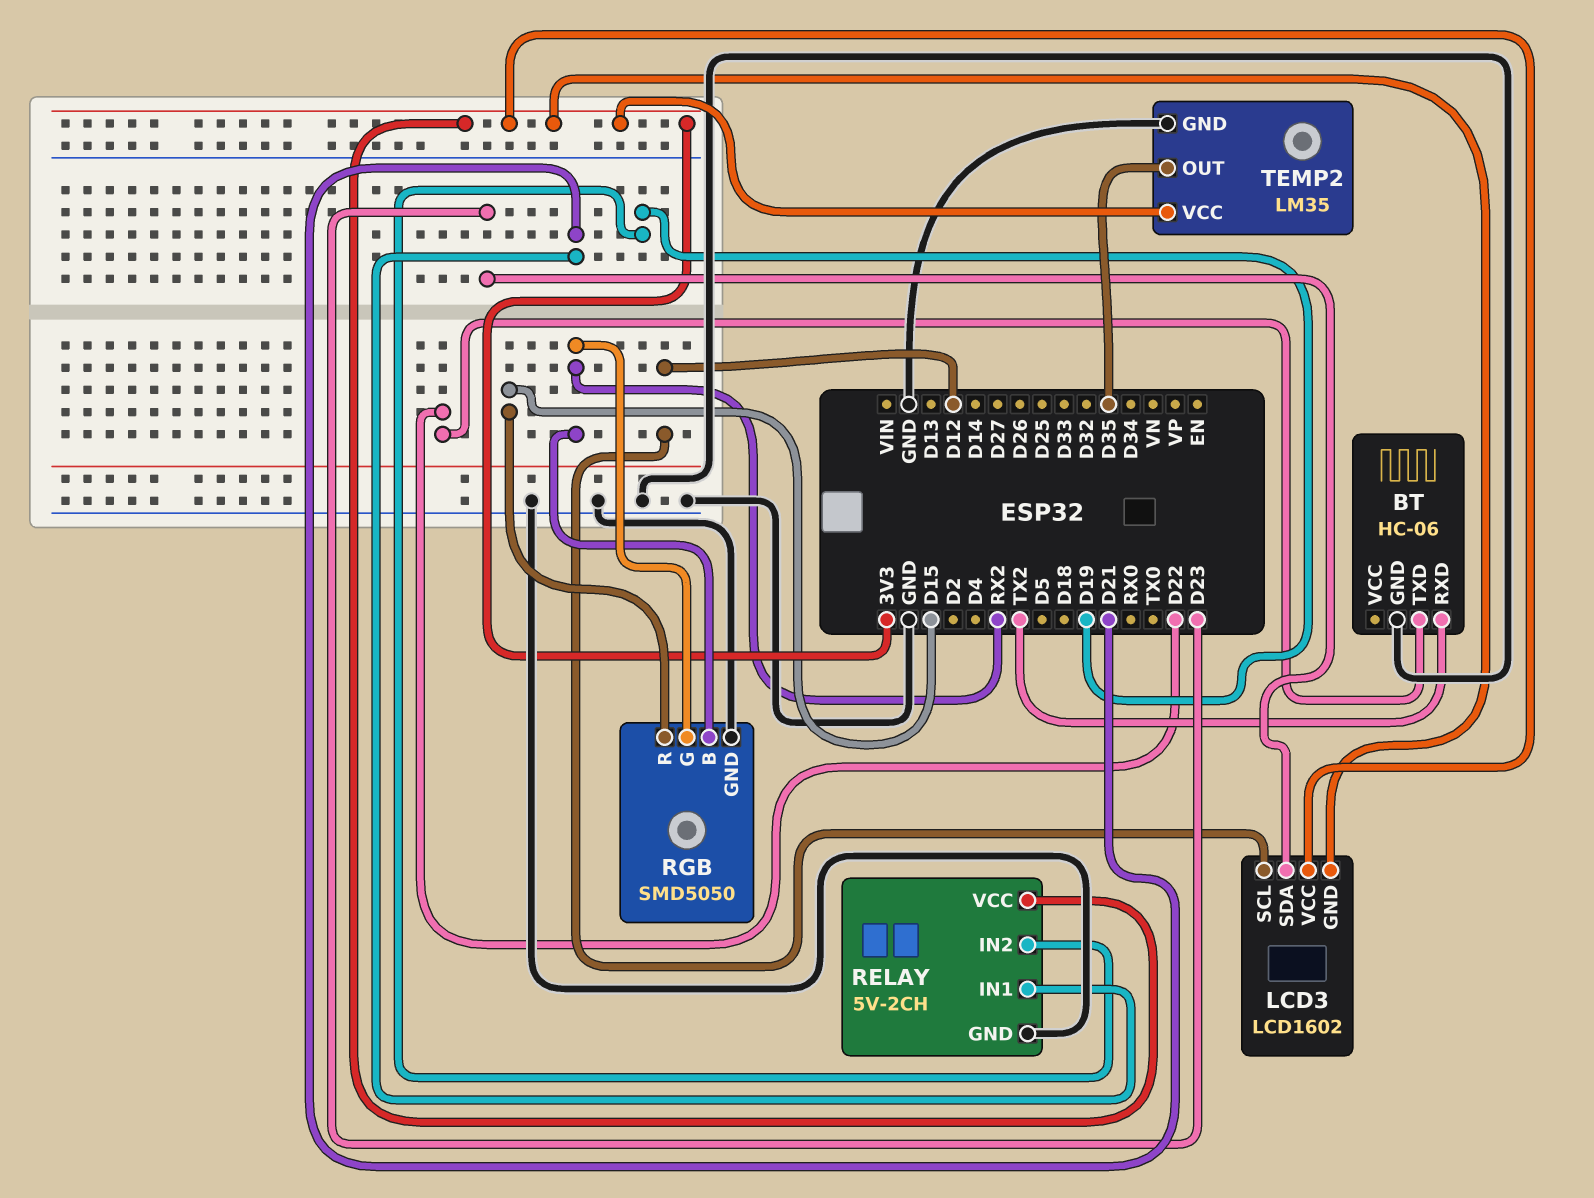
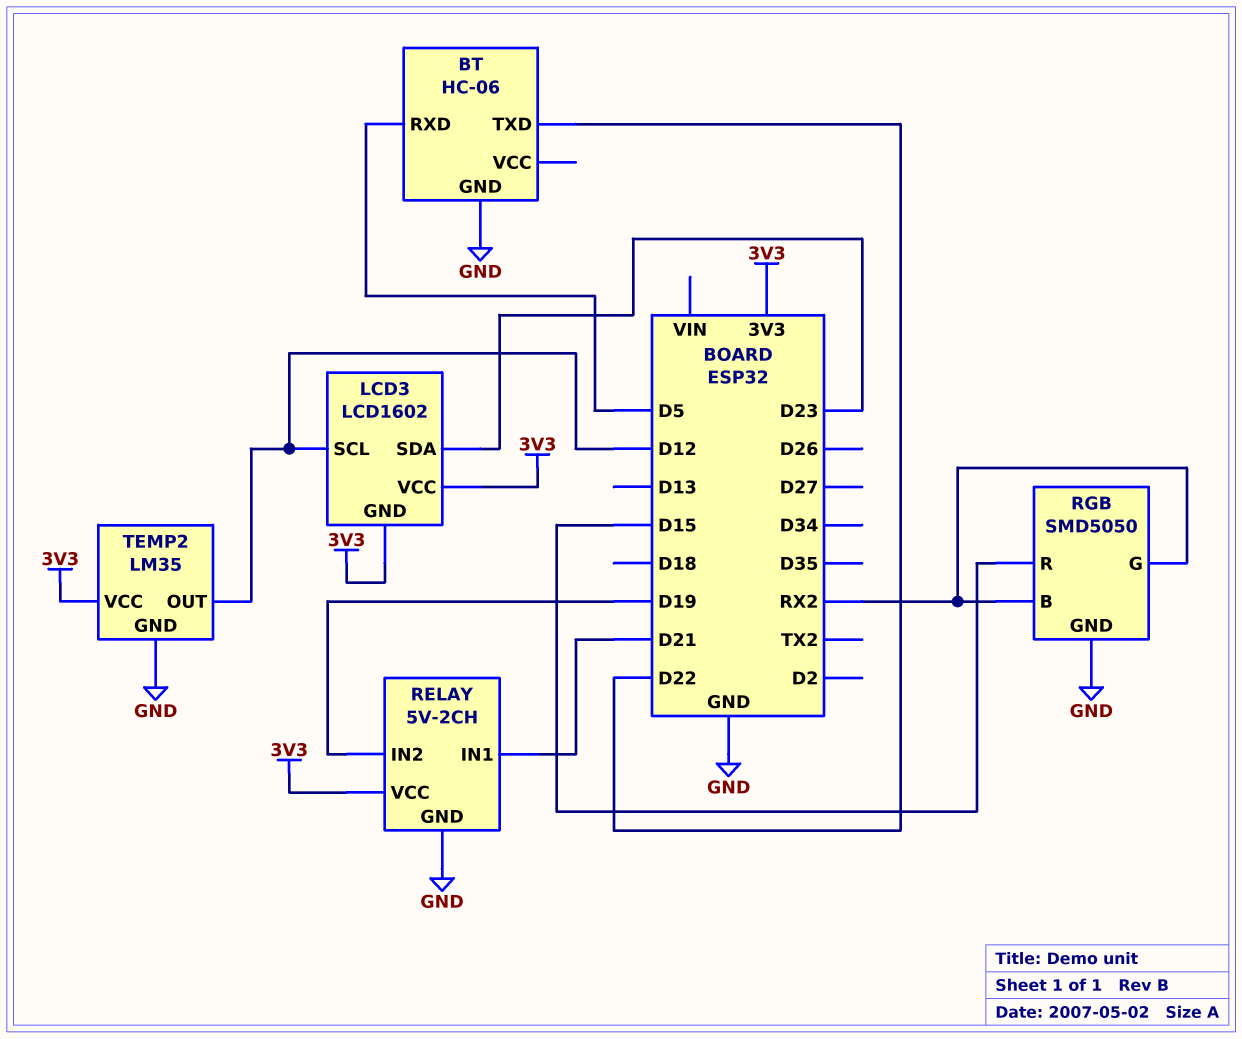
BT pin RXD: TX2 -> D5
TEMP2 pin OUT: D35 -> D12

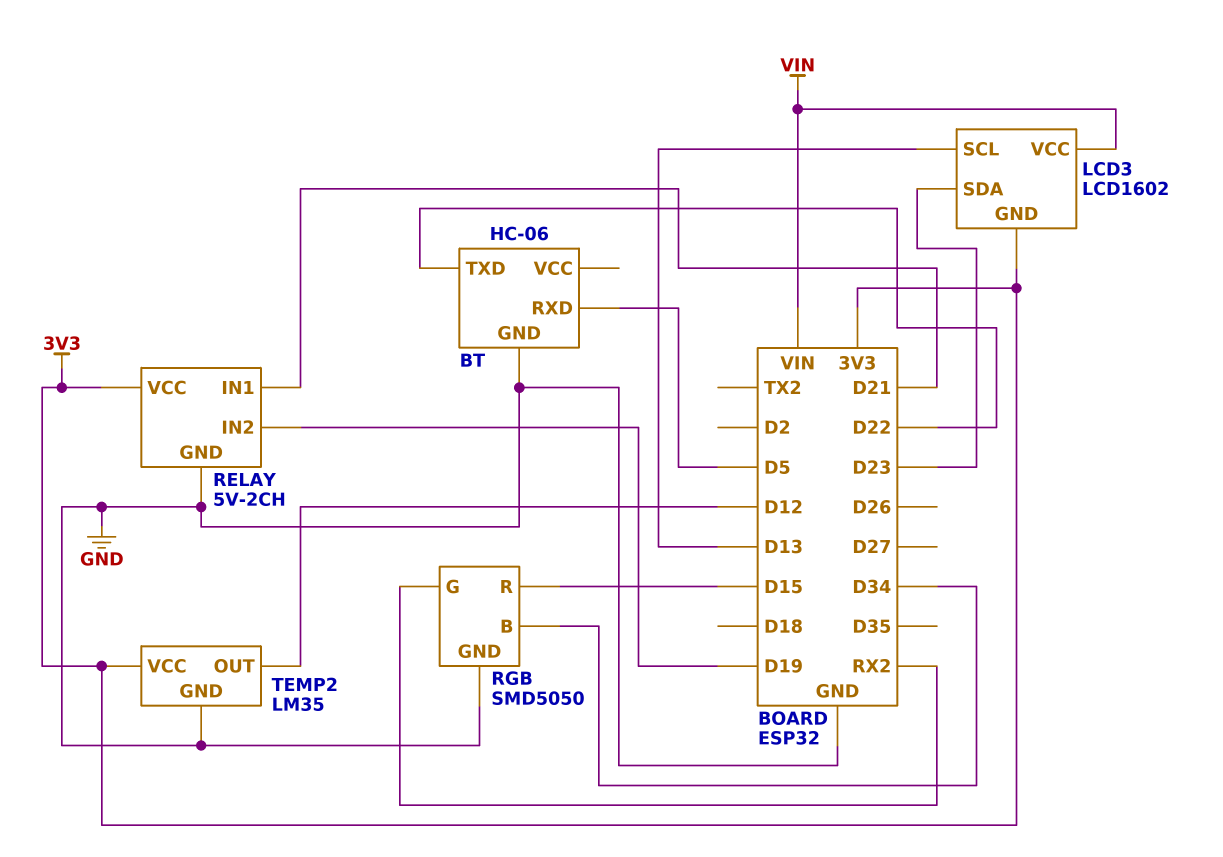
LCD3 pin SCL: D12 -> D13
LCD3 pin VCC: 3V3 -> VIN
RGB pin B: RX2 -> D34

